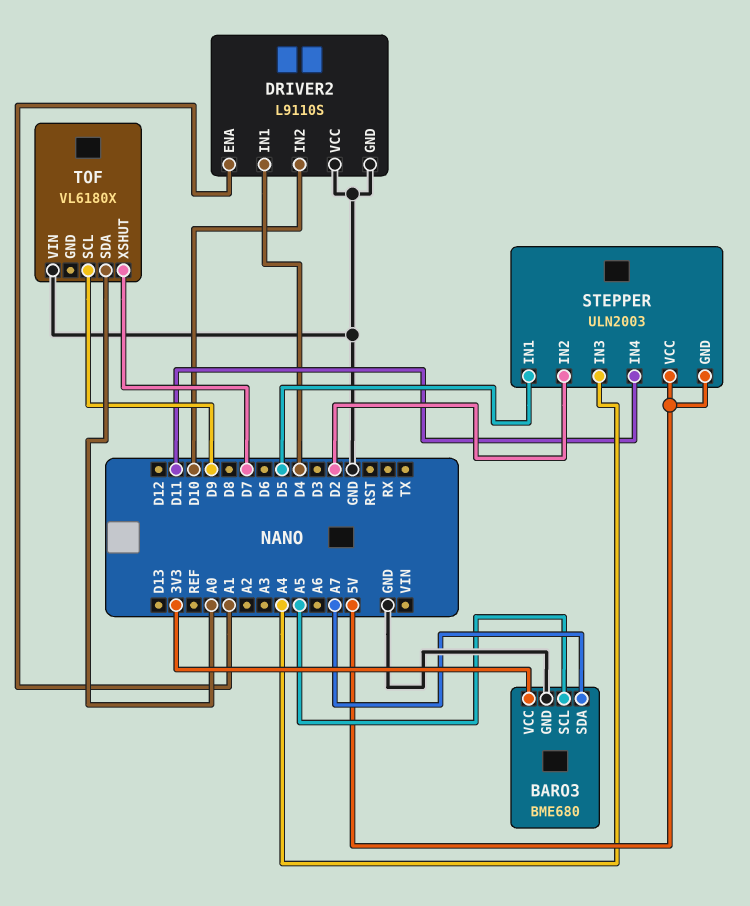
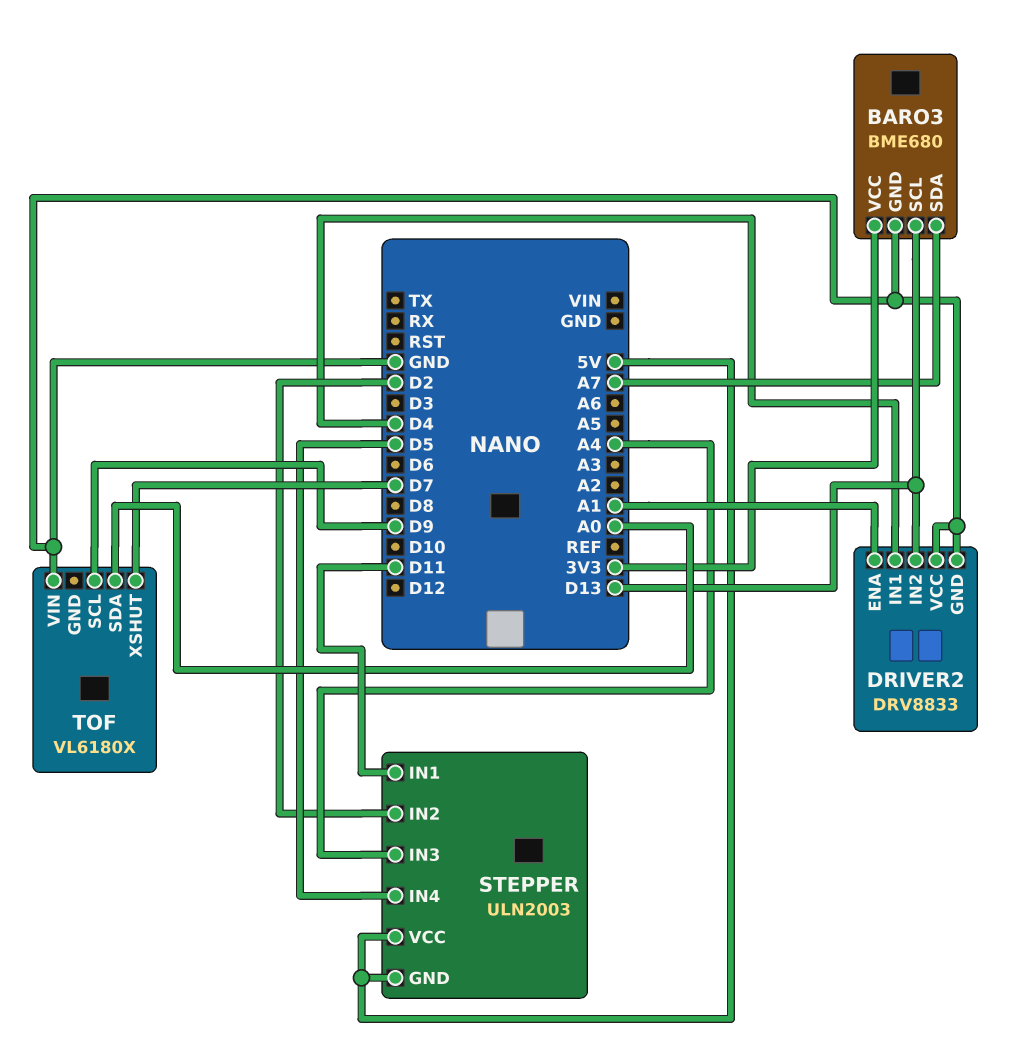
BARO3 pin SCL: A5 -> D13
DRIVER2: L9110S -> DRV8833
DRIVER2 pin IN2: D10 -> D13
STEPPER pin IN1: D5 -> D11
STEPPER pin IN4: D11 -> D5

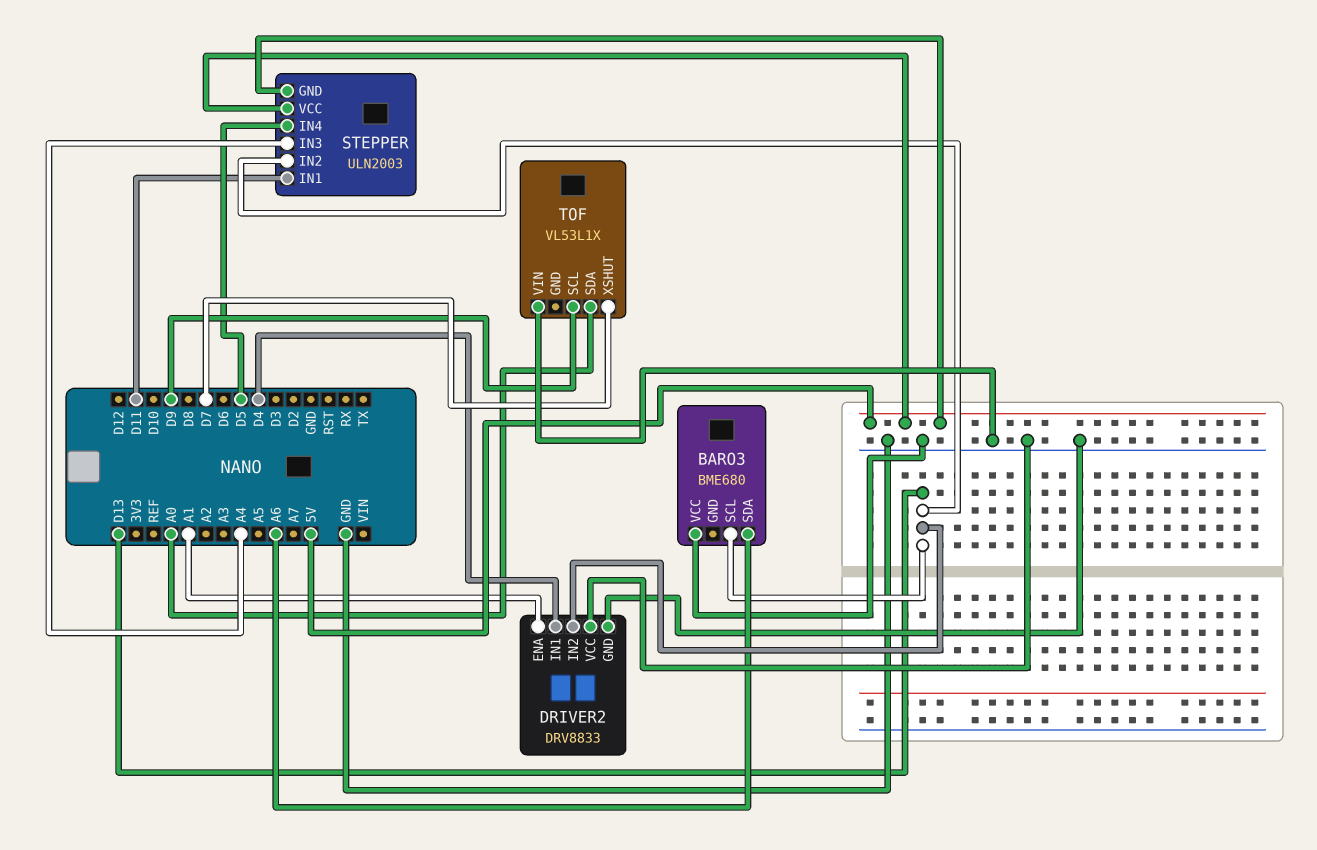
BARO3 pin GND: GND -> none
BARO3 pin SDA: A7 -> A6
BARO3 pin VCC: 3V3 -> GND
STEPPER pin IN2: D2 -> D13
TOF: VL6180X -> VL53L1X

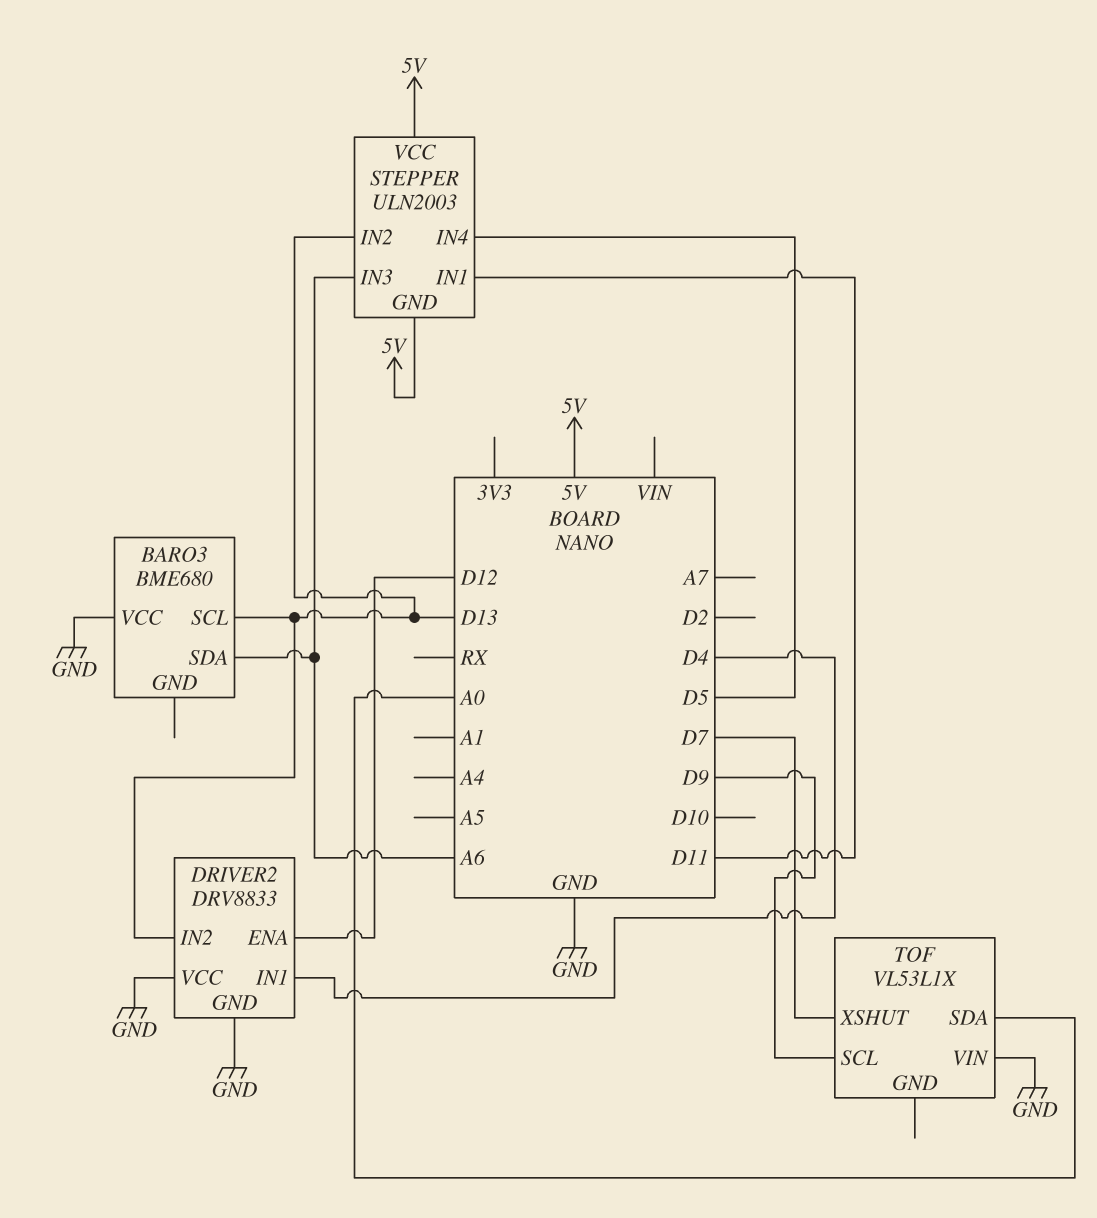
DRIVER2 pin ENA: A1 -> D12
STEPPER pin IN3: A4 -> A6

